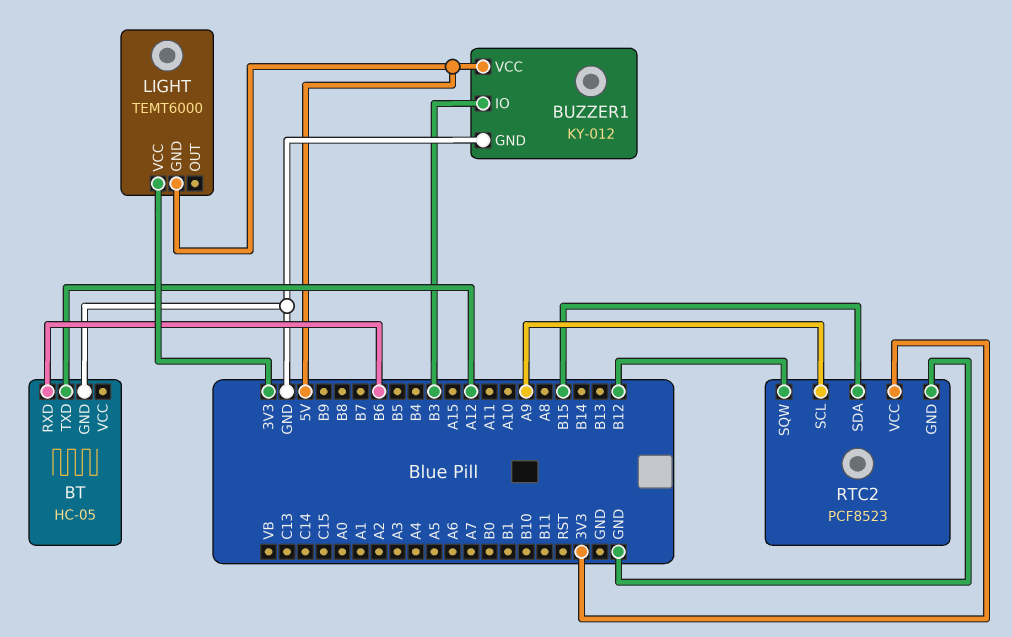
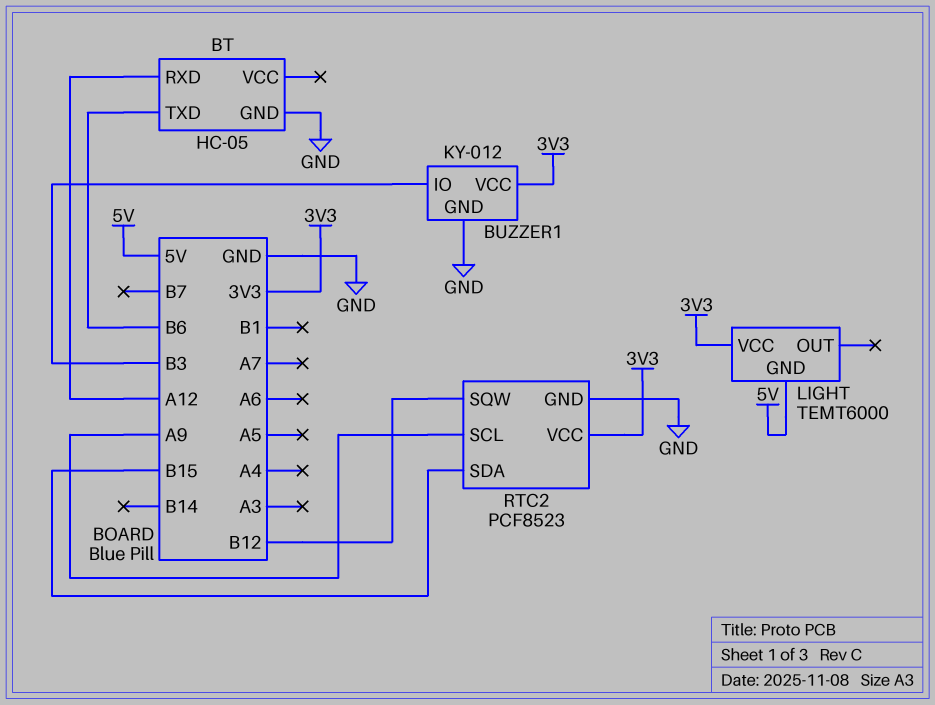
BT pin RXD: B6 -> A12
BT pin TXD: A12 -> B6
BUZZER1 pin VCC: 5V -> 3V3

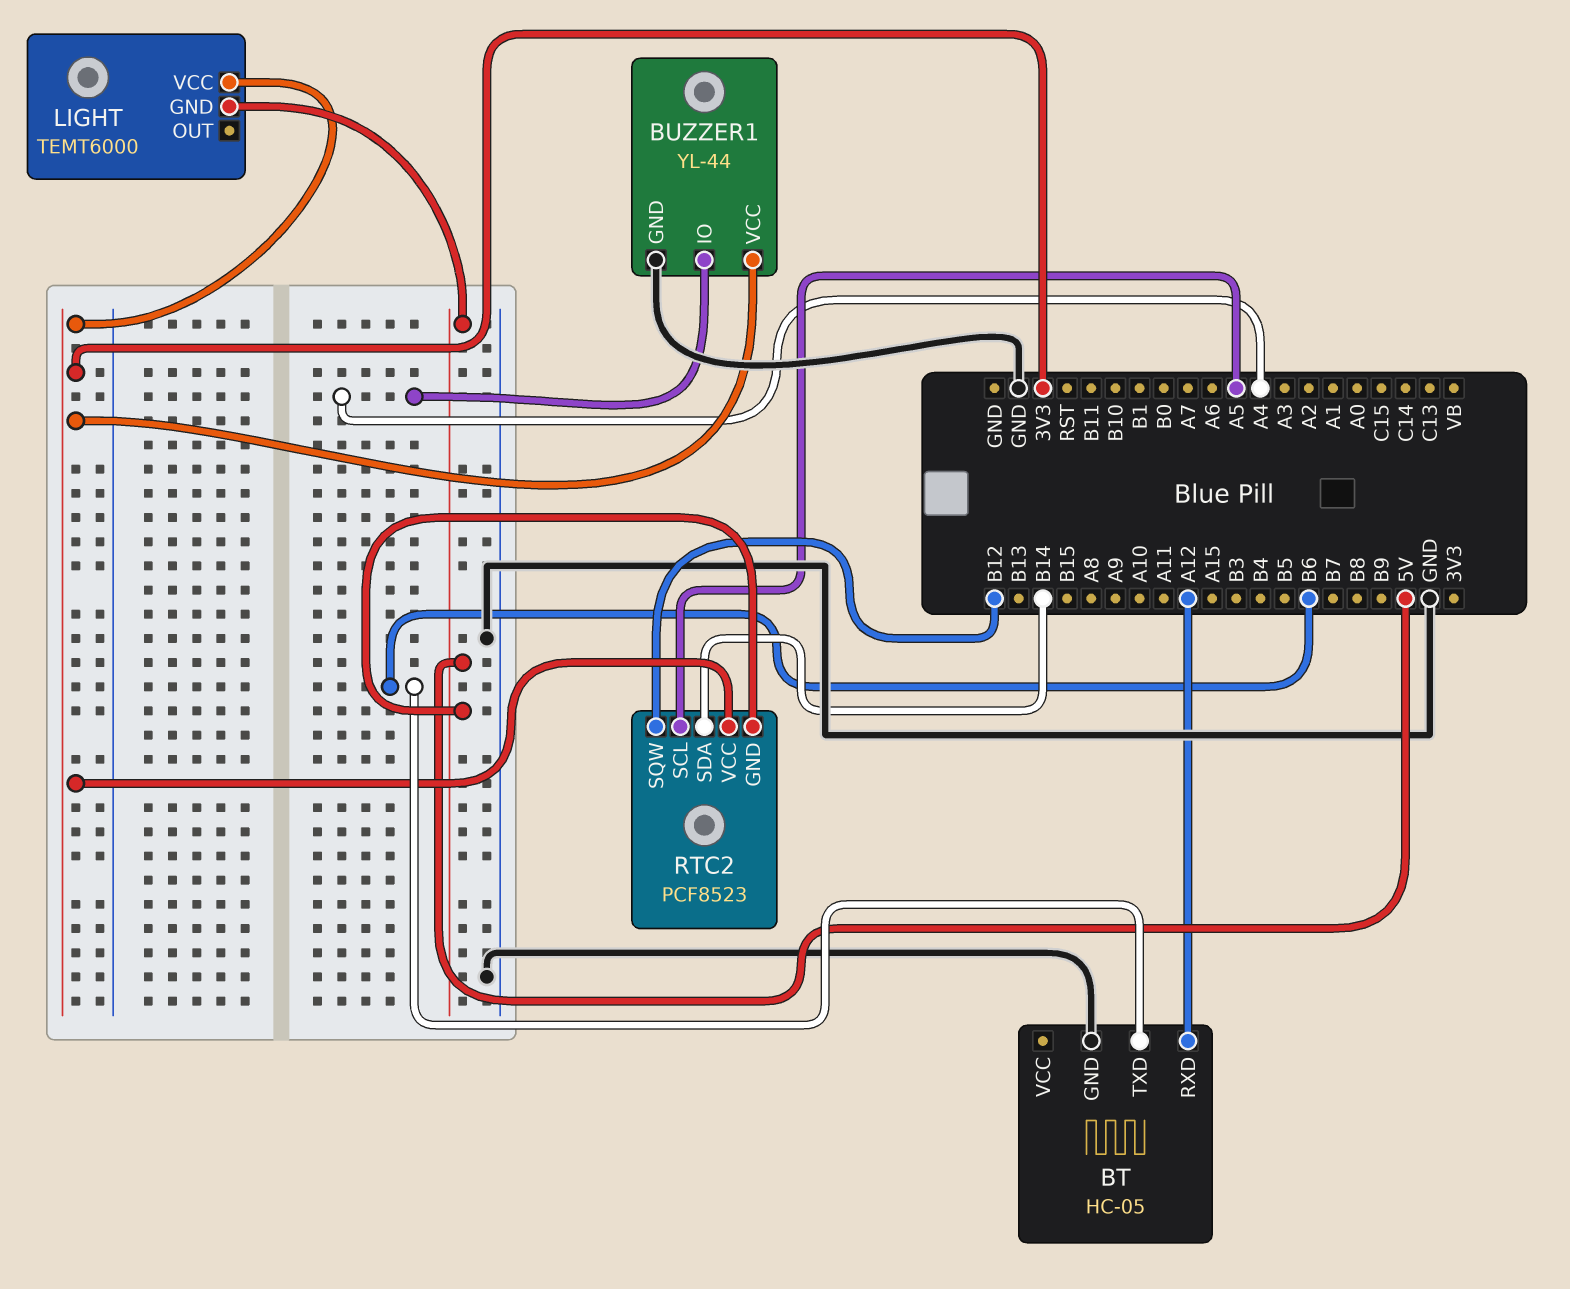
BUZZER1: KY-012 -> YL-44
BUZZER1 pin IO: B3 -> A4
RTC2 pin GND: GND -> 5V
RTC2 pin SCL: A9 -> A5
RTC2 pin SDA: B15 -> B14

